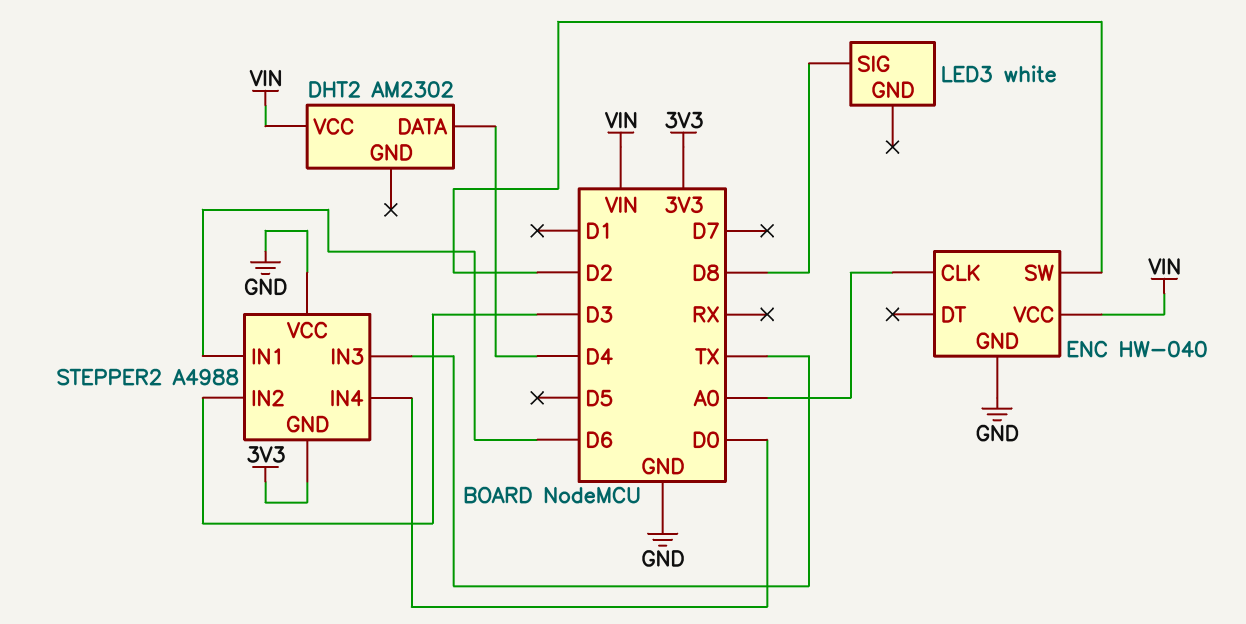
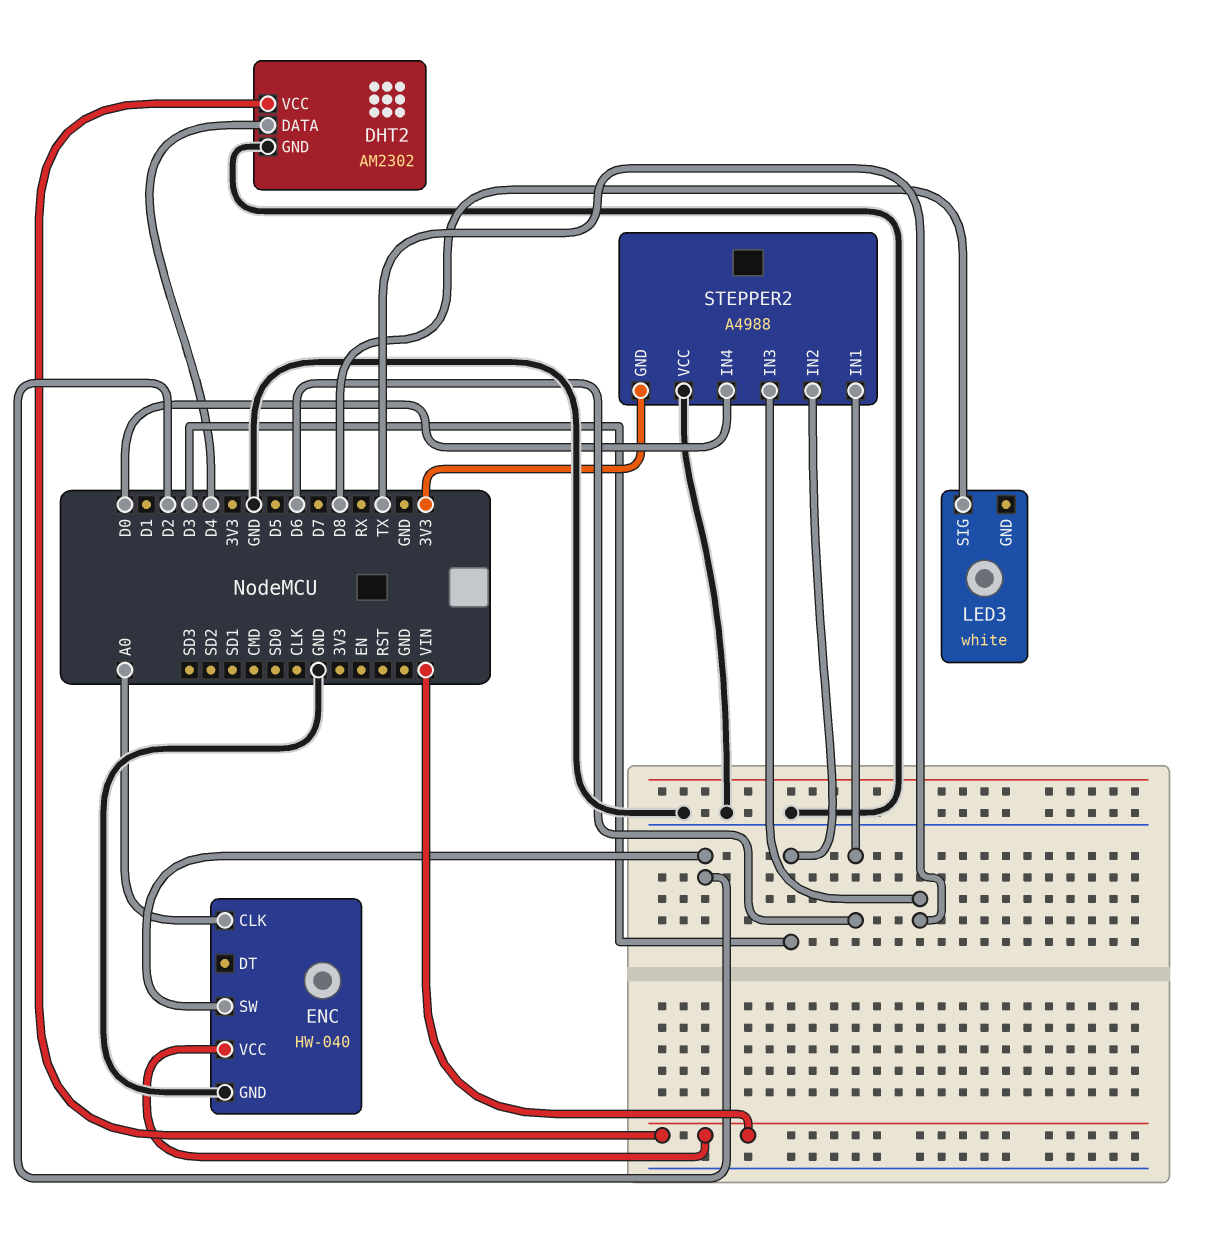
DHT2 pin GND: none -> GND

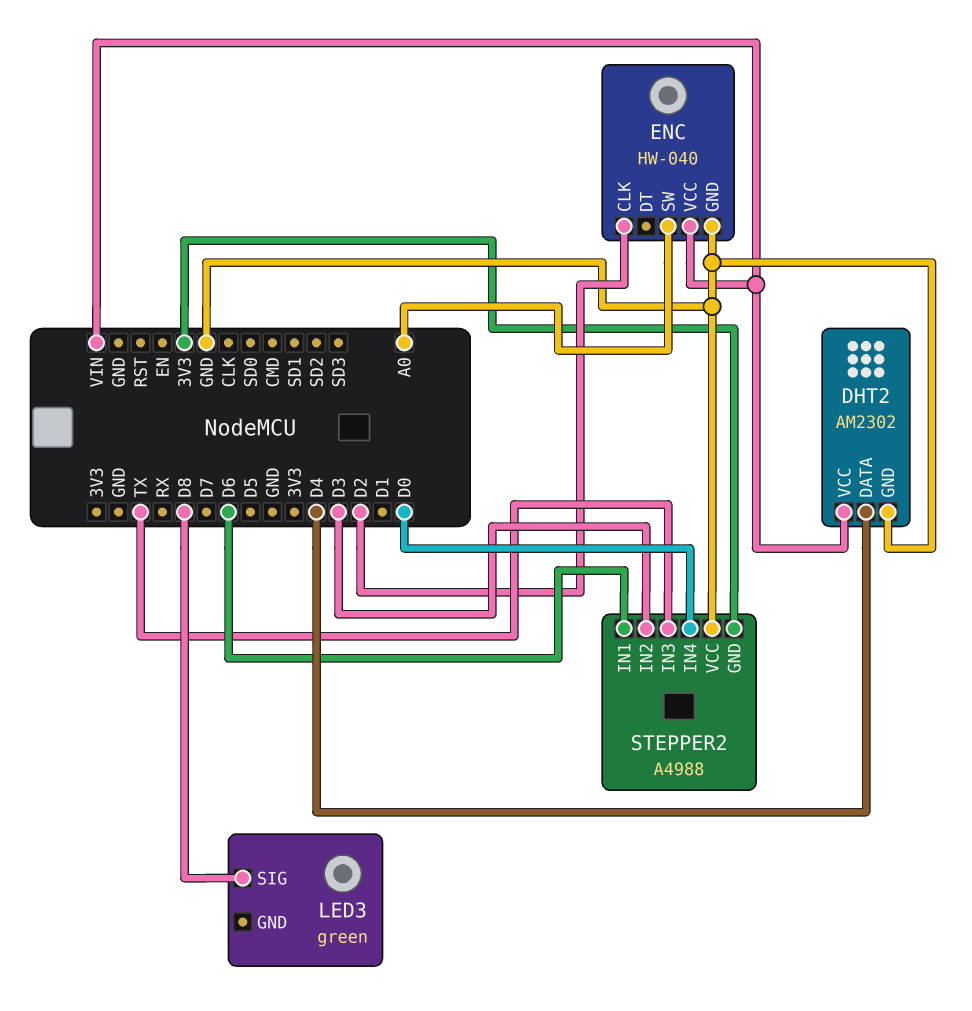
ENC pin CLK: A0 -> D2
ENC pin SW: D2 -> A0
LED3: white -> green

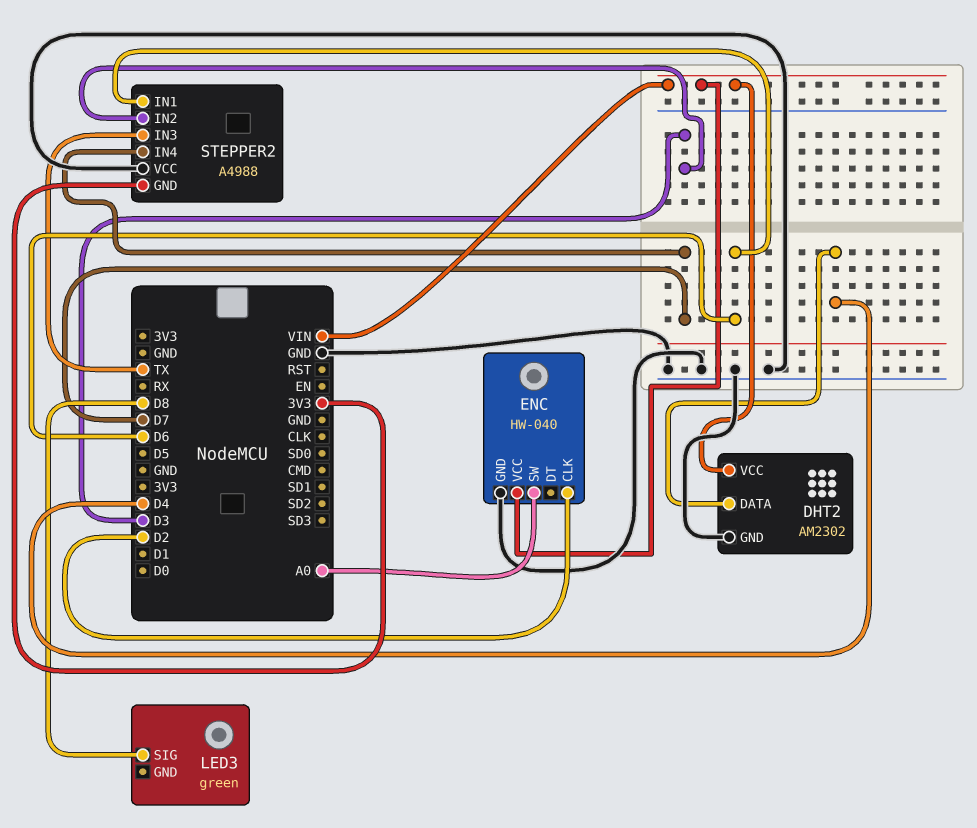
STEPPER2 pin IN4: D0 -> D7

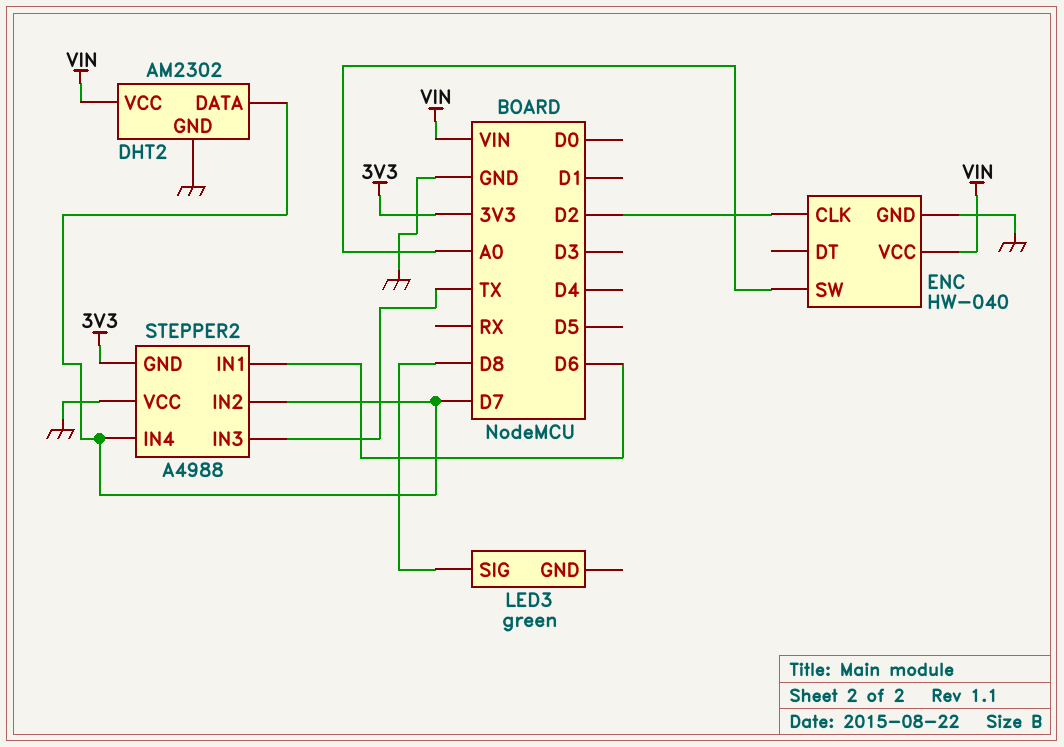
DHT2 pin DATA: D4 -> D7
STEPPER2 pin IN2: D3 -> D7

